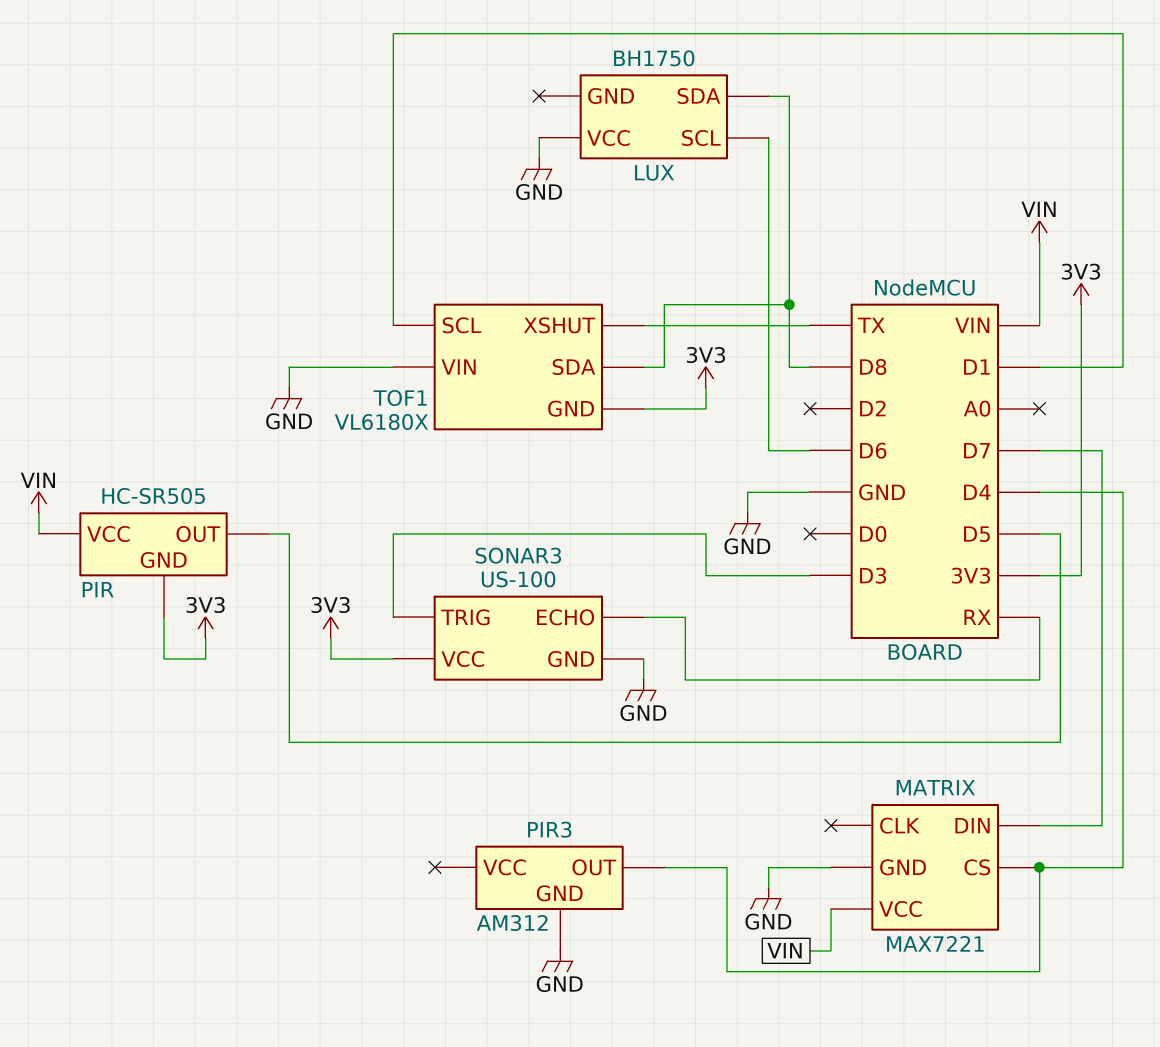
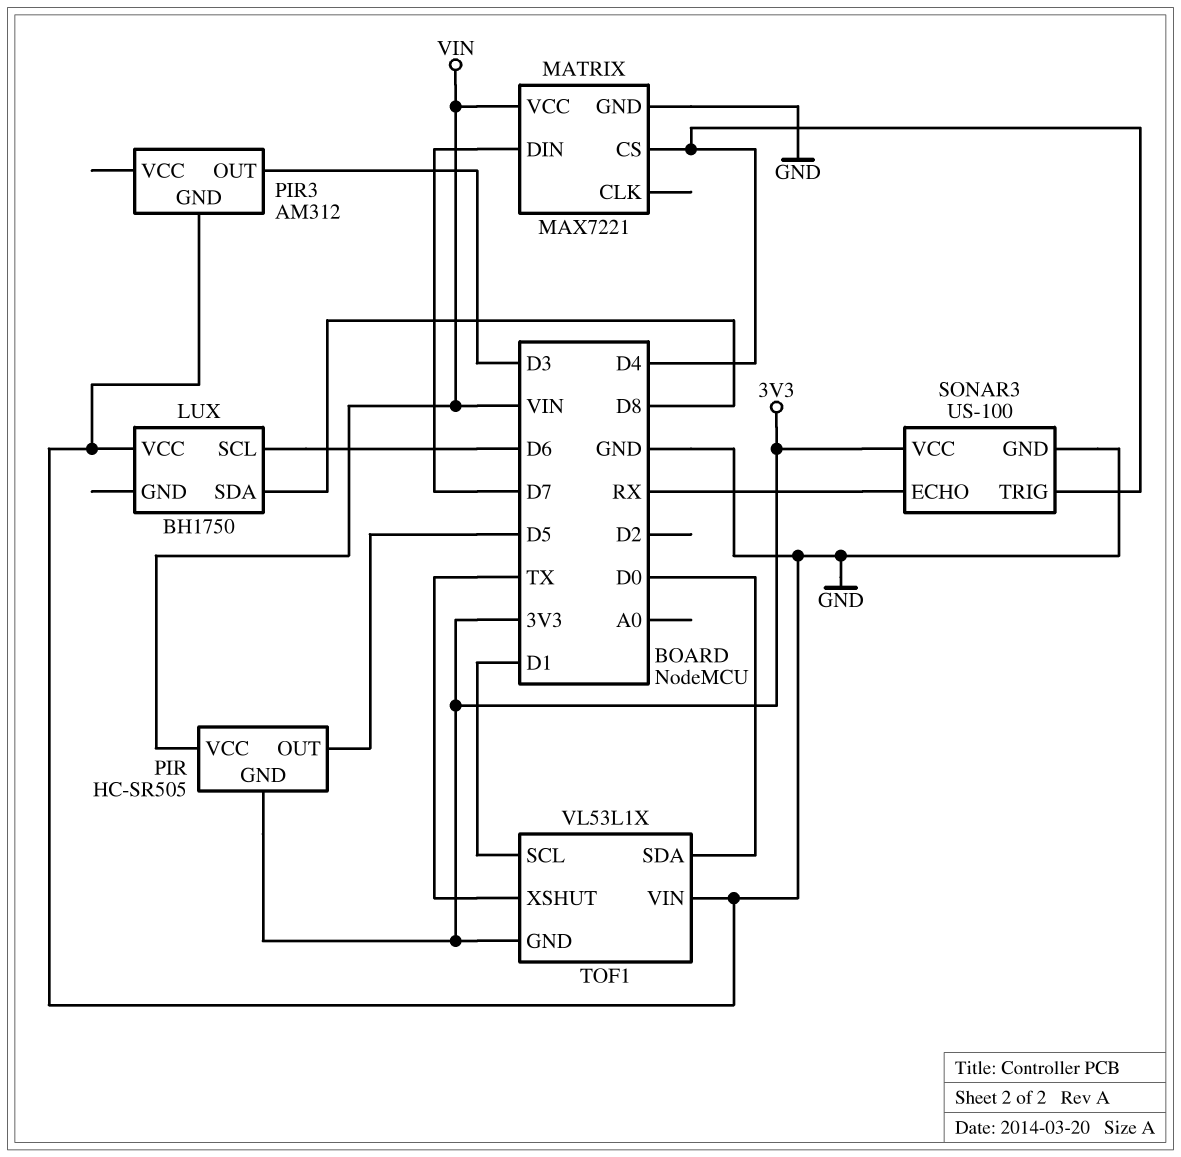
PIR3 pin OUT: D4 -> D3
SONAR3 pin TRIG: D3 -> D4
TOF1: VL6180X -> VL53L1X
TOF1 pin SDA: D8 -> D0

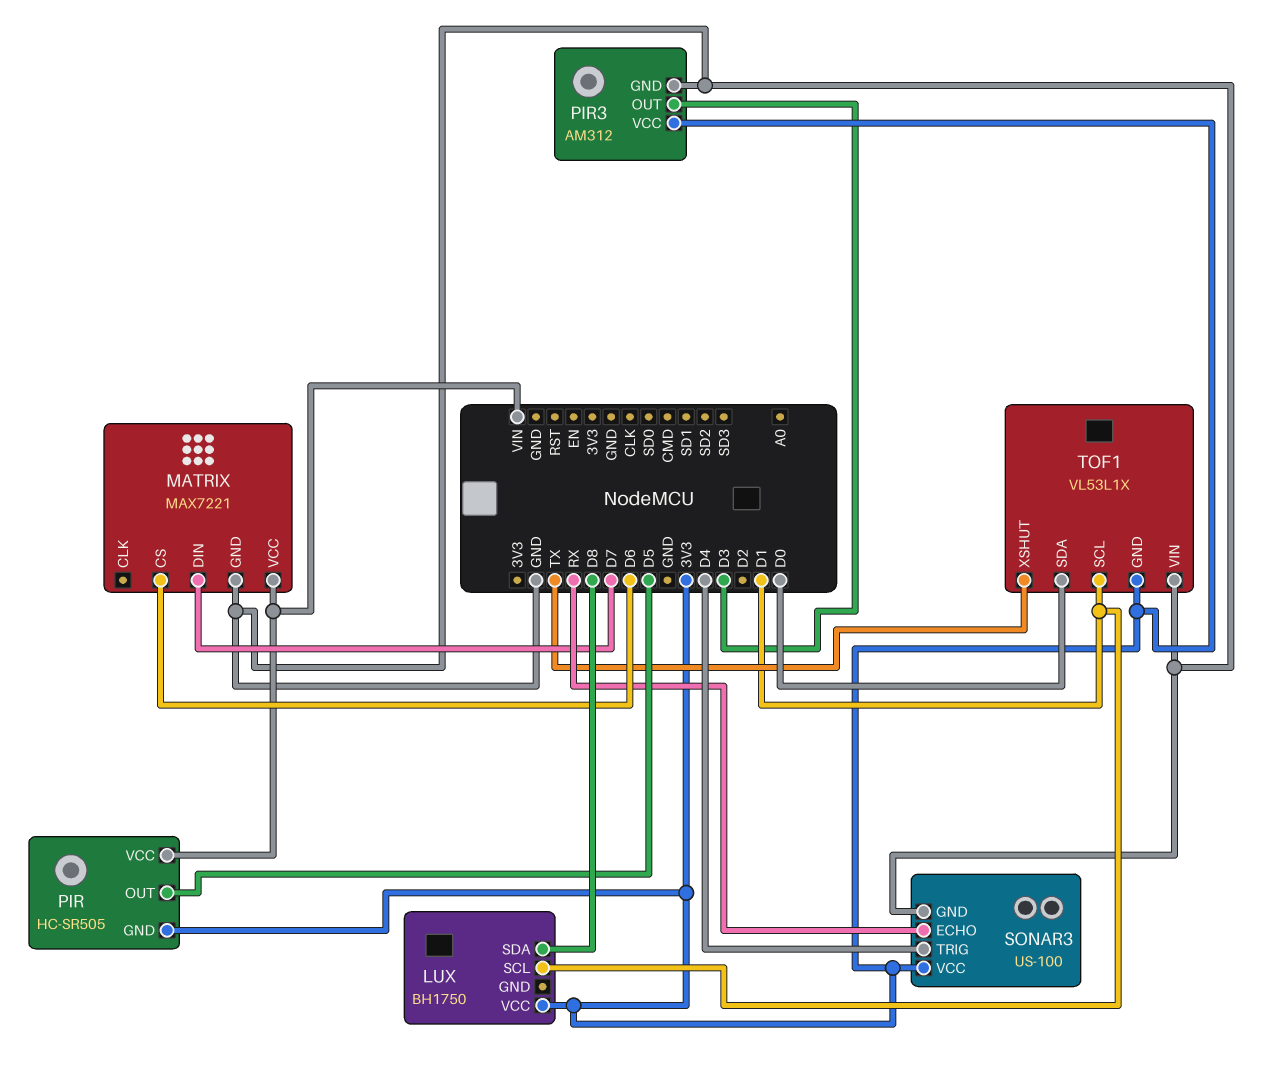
LUX pin SCL: D6 -> D1
LUX pin VCC: GND -> 3V3
MATRIX pin CS: D4 -> D6
PIR3 pin VCC: none -> 3V3

